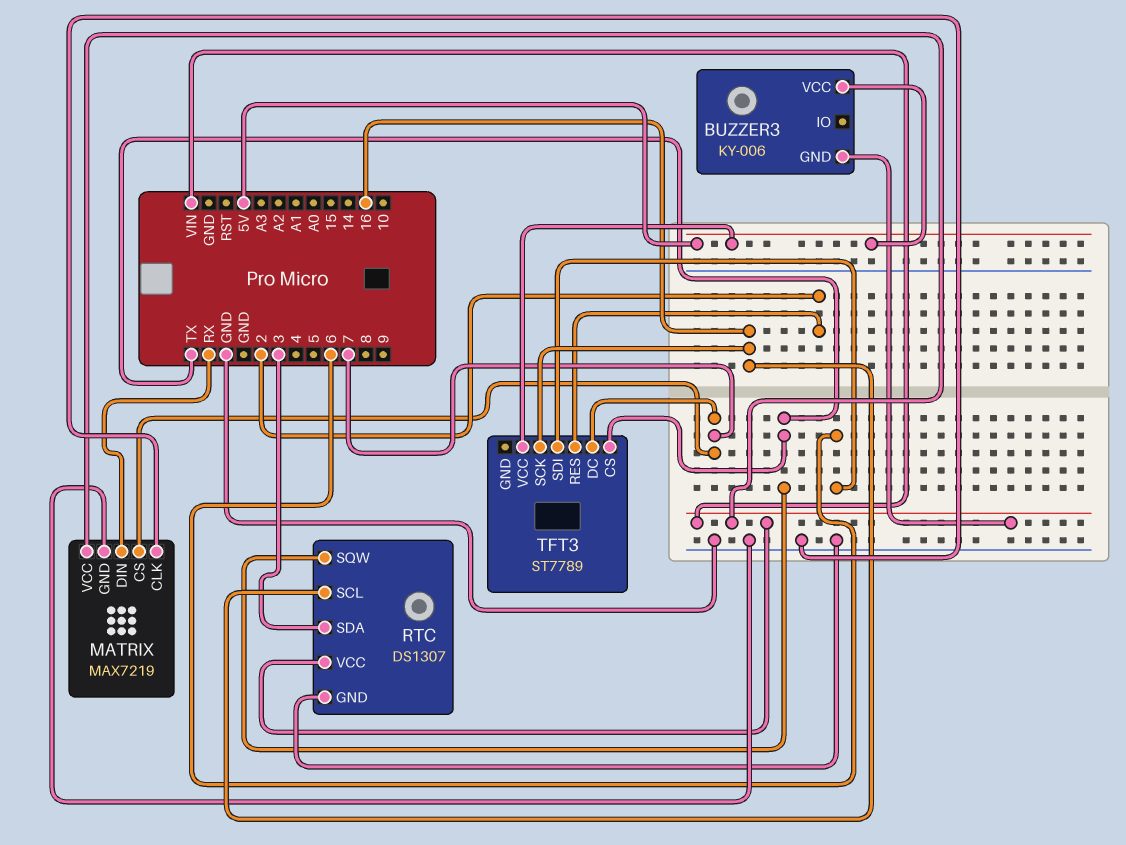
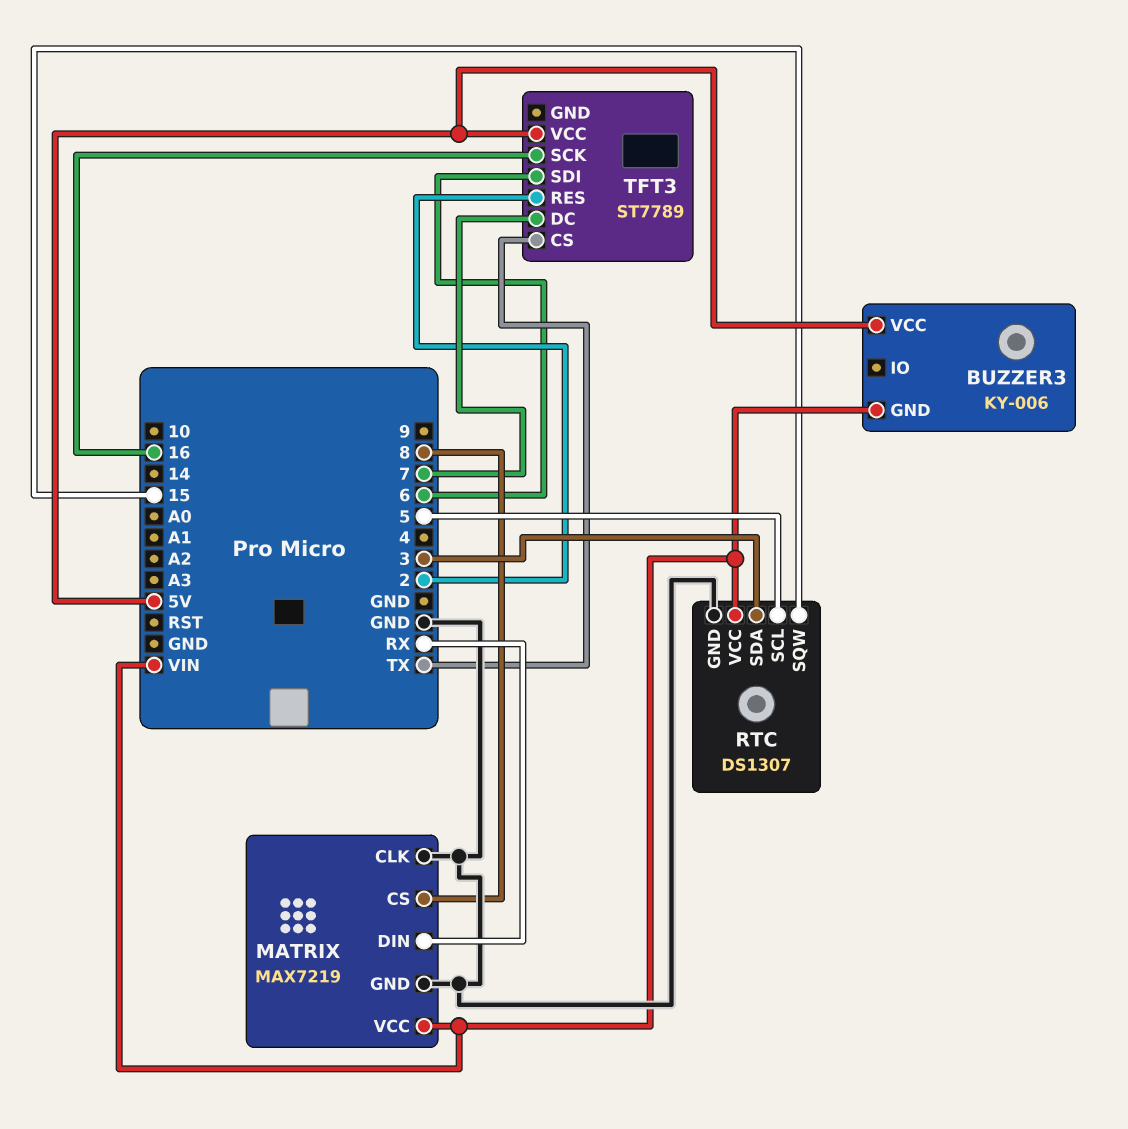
MATRIX pin CS: 7 -> 8
RTC pin SCL: 16 -> 5
RTC pin SQW: TX -> 15

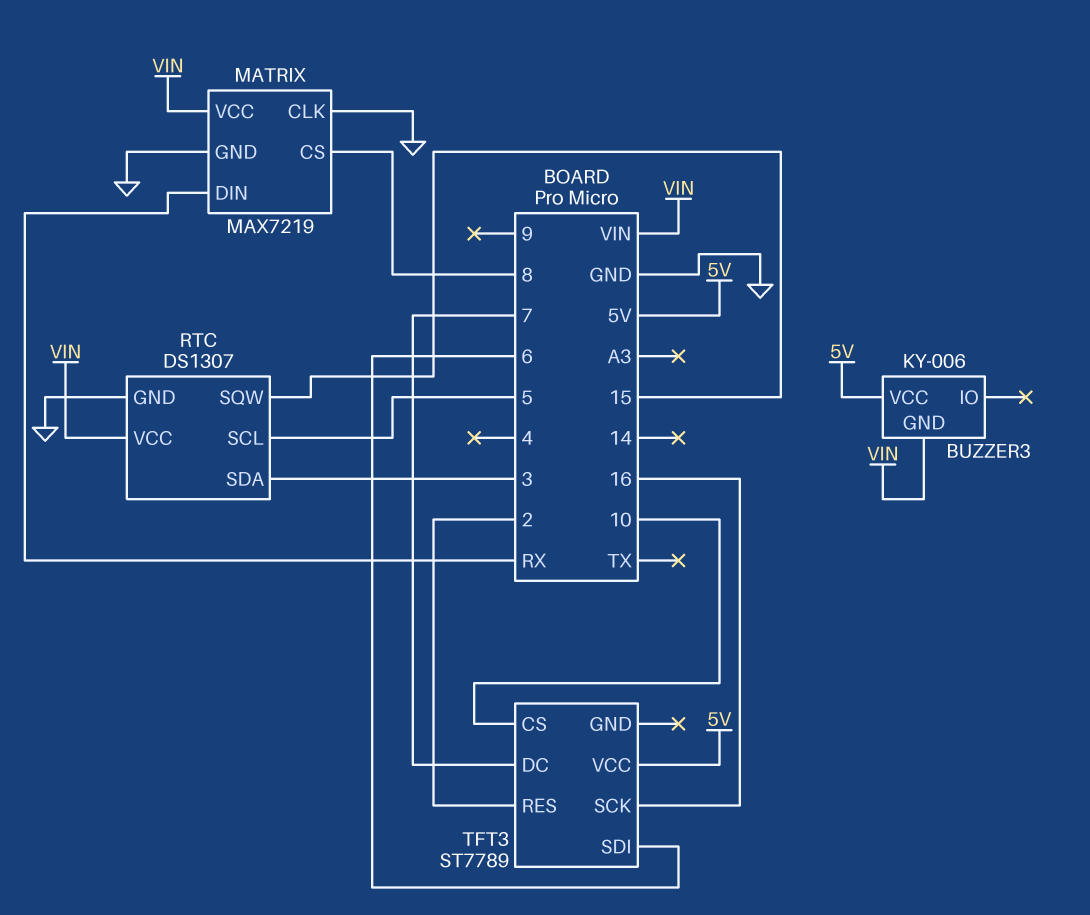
TFT3 pin CS: TX -> 10

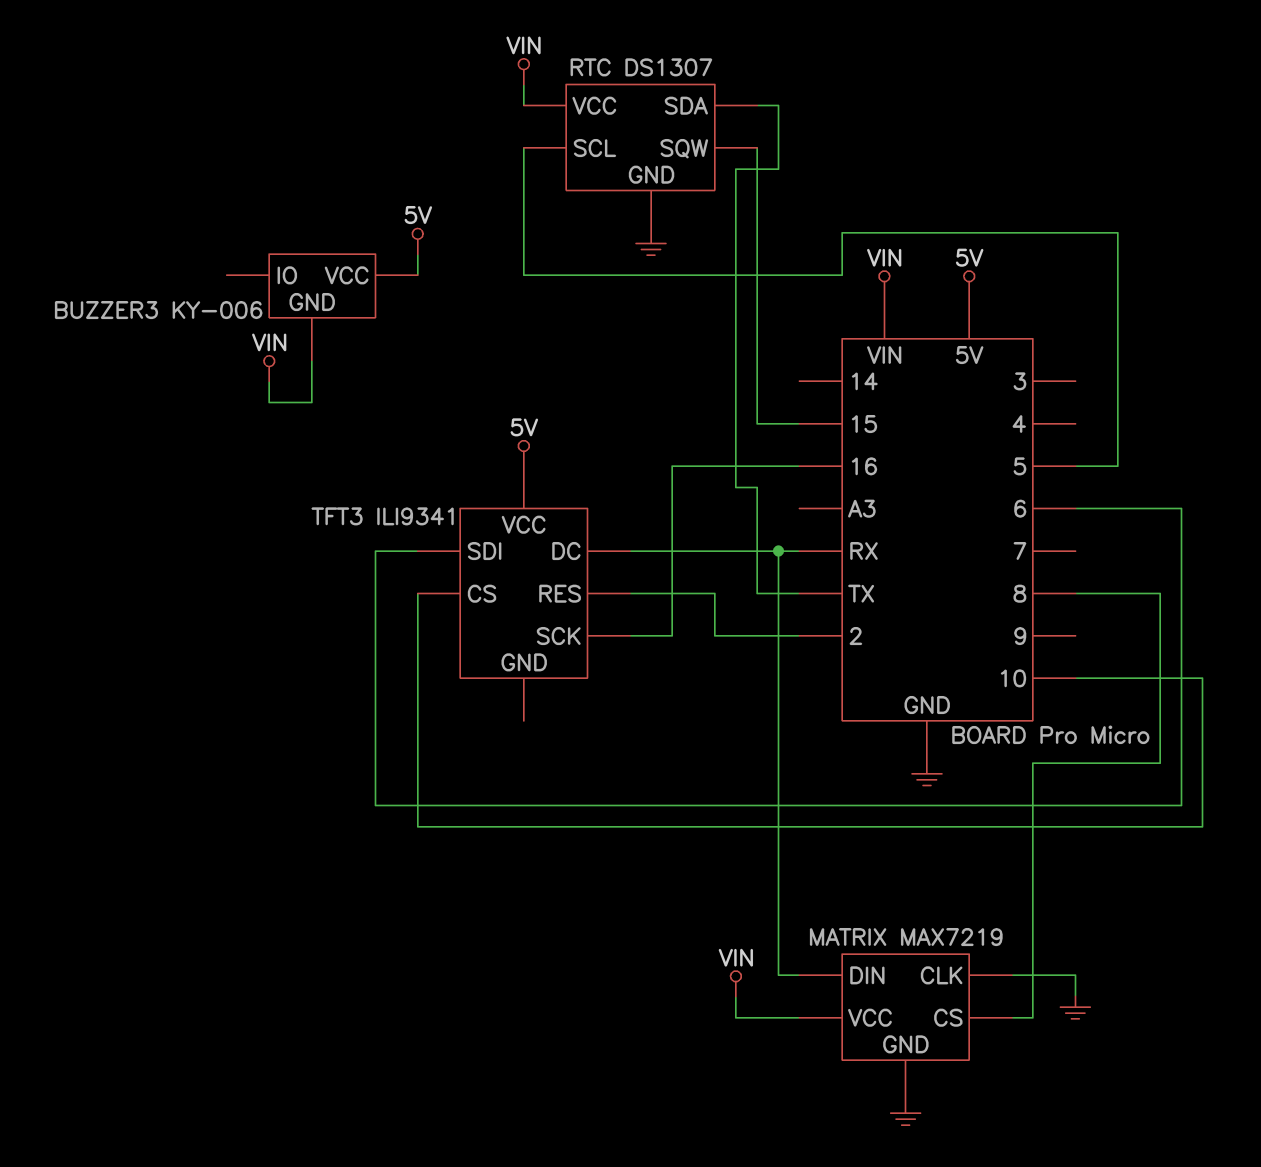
RTC pin SDA: 3 -> TX
TFT3: ST7789 -> ILI9341
TFT3 pin DC: 7 -> RX

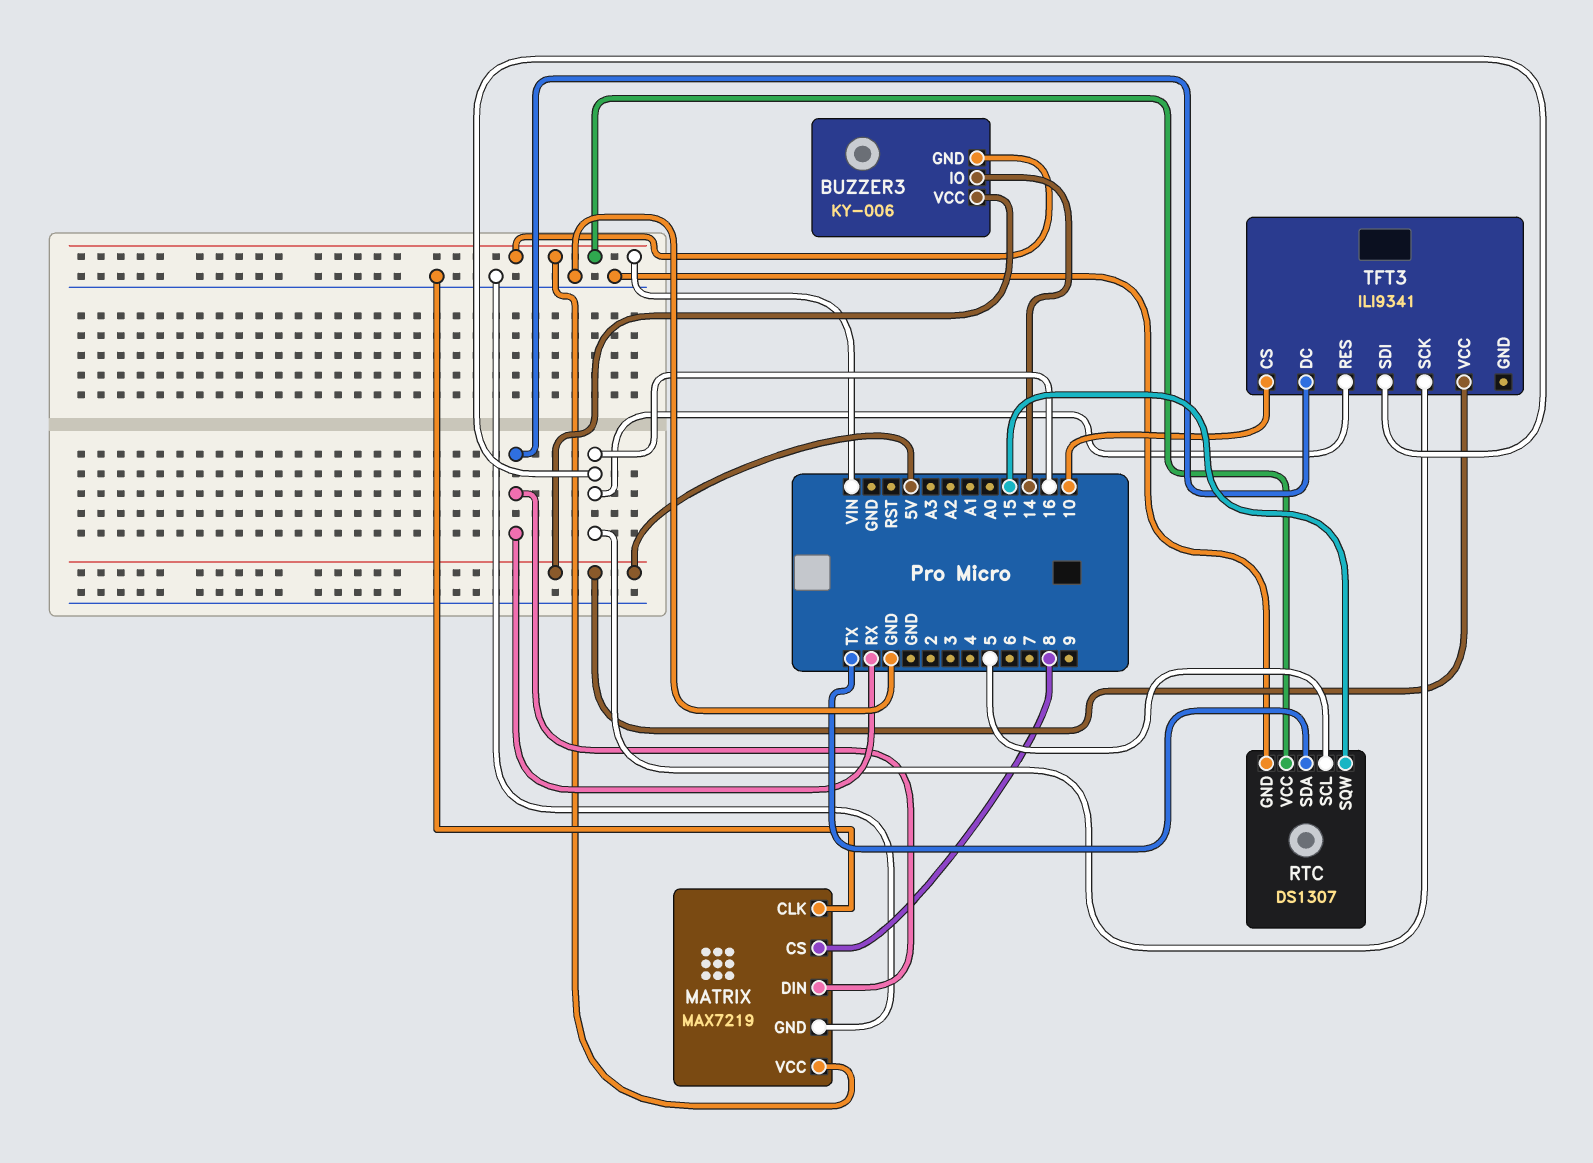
BUZZER3 pin IO: none -> 14
TFT3 pin RES: 2 -> 16
TFT3 pin SDI: 6 -> 16

